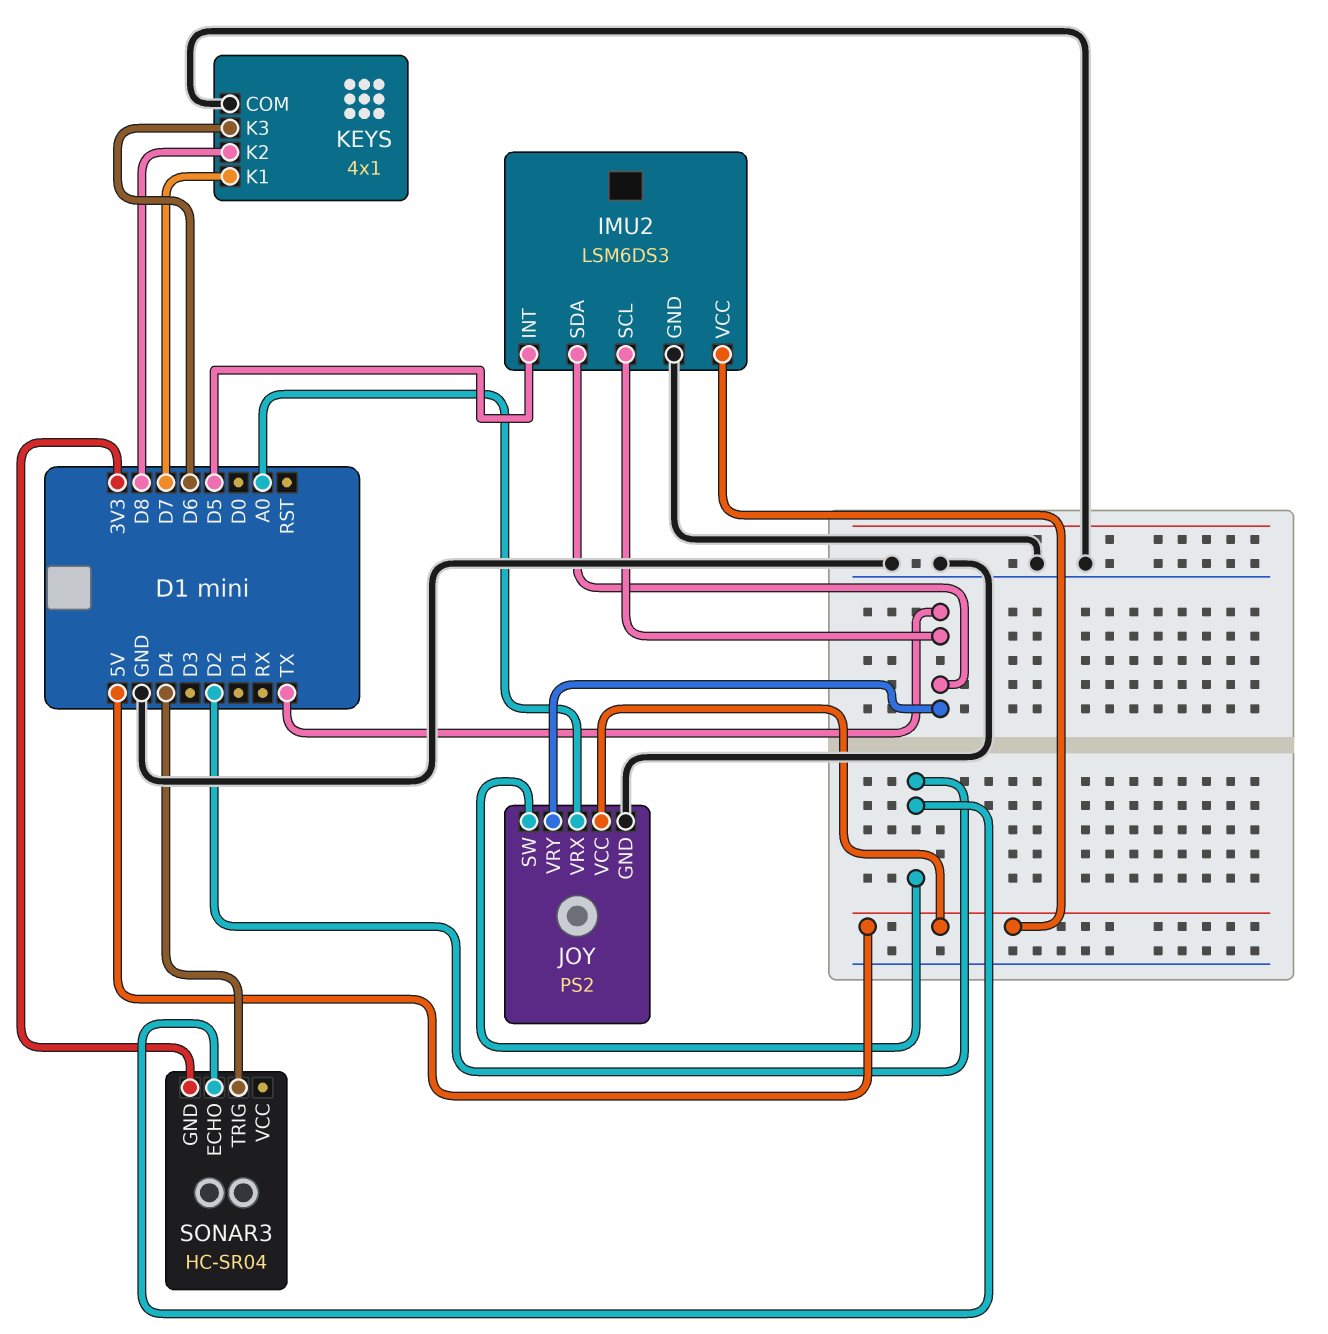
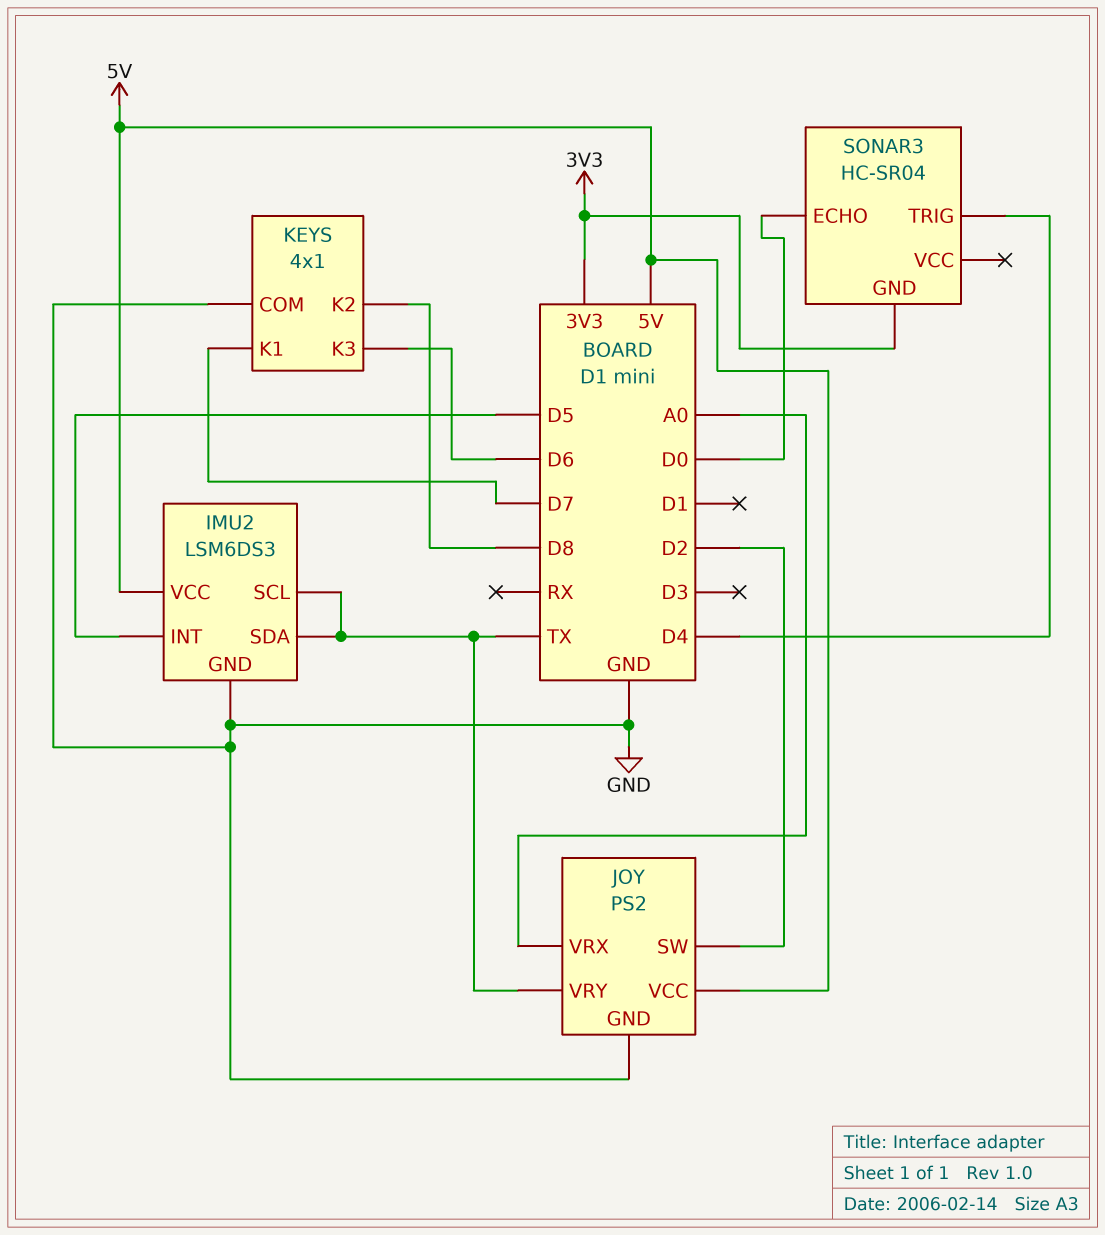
SONAR3 pin ECHO: D2 -> D0

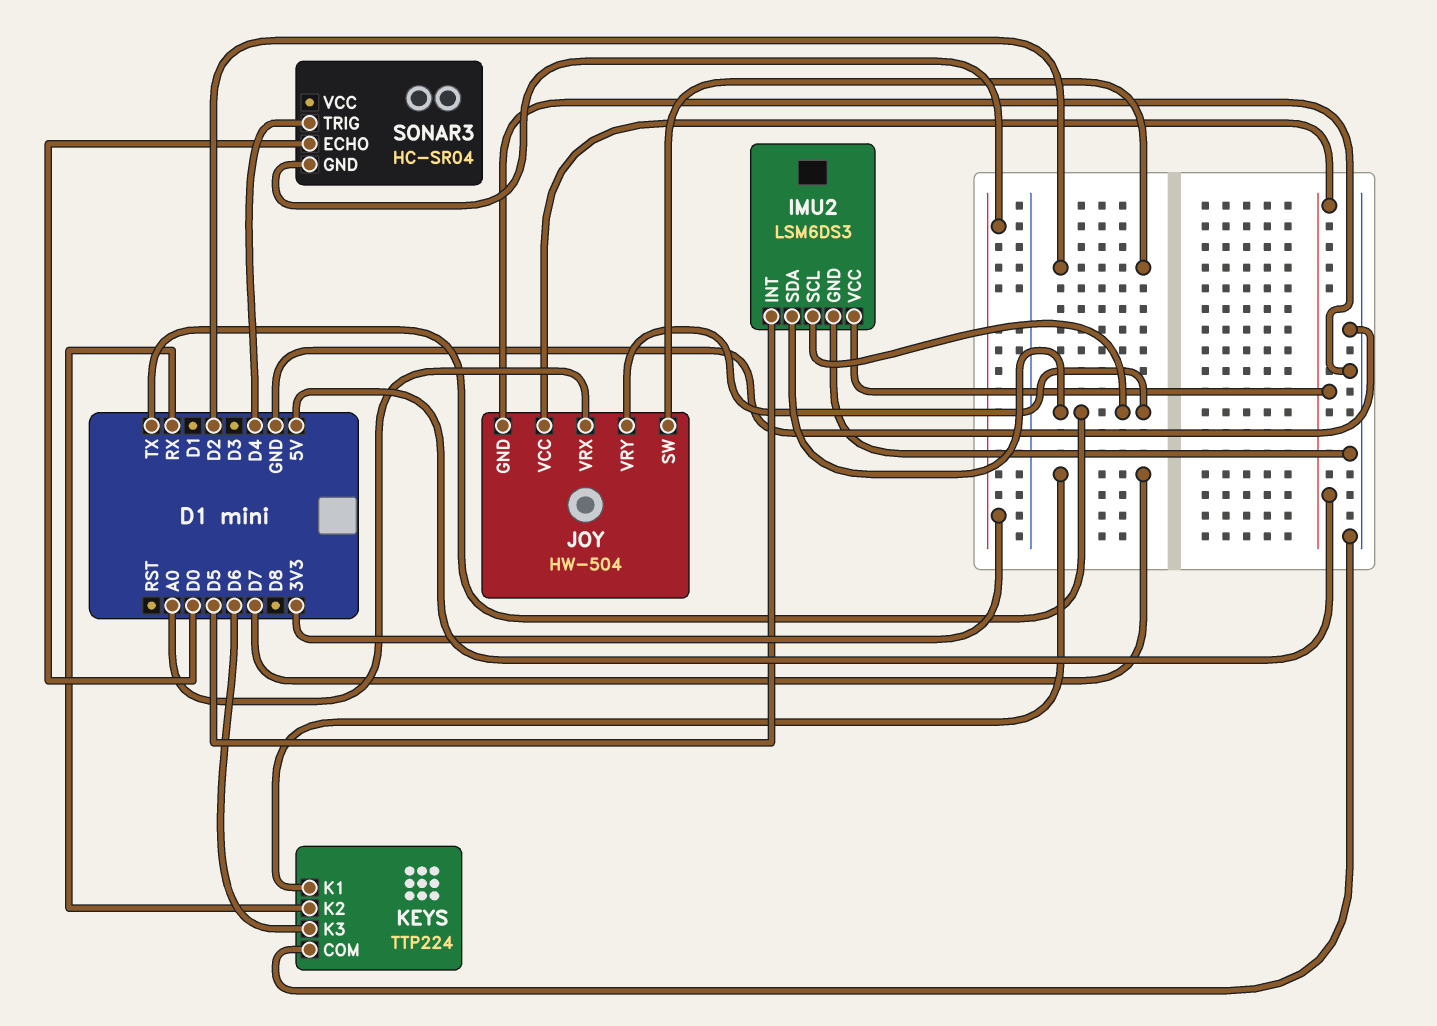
JOY: PS2 -> HW-504
KEYS: 4x1 -> TTP224
KEYS pin K2: D8 -> RX

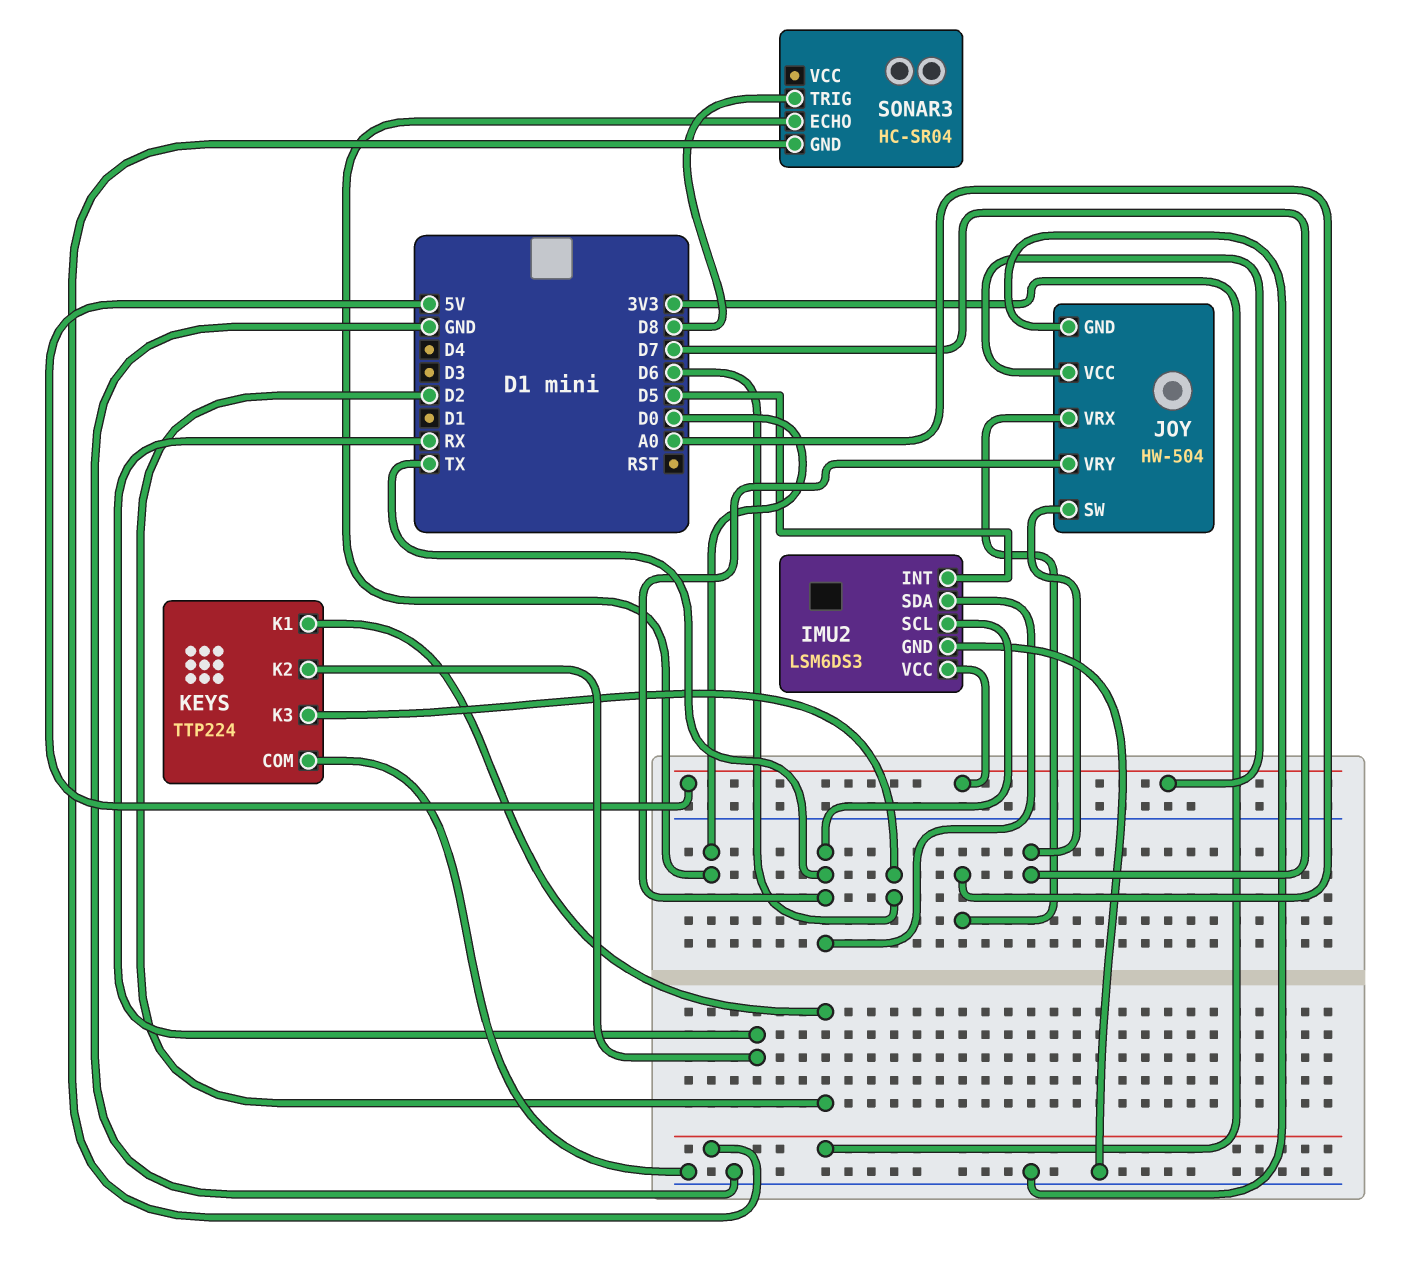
JOY pin SW: D2 -> D7
KEYS pin K1: D7 -> D2
SONAR3 pin TRIG: D4 -> D8

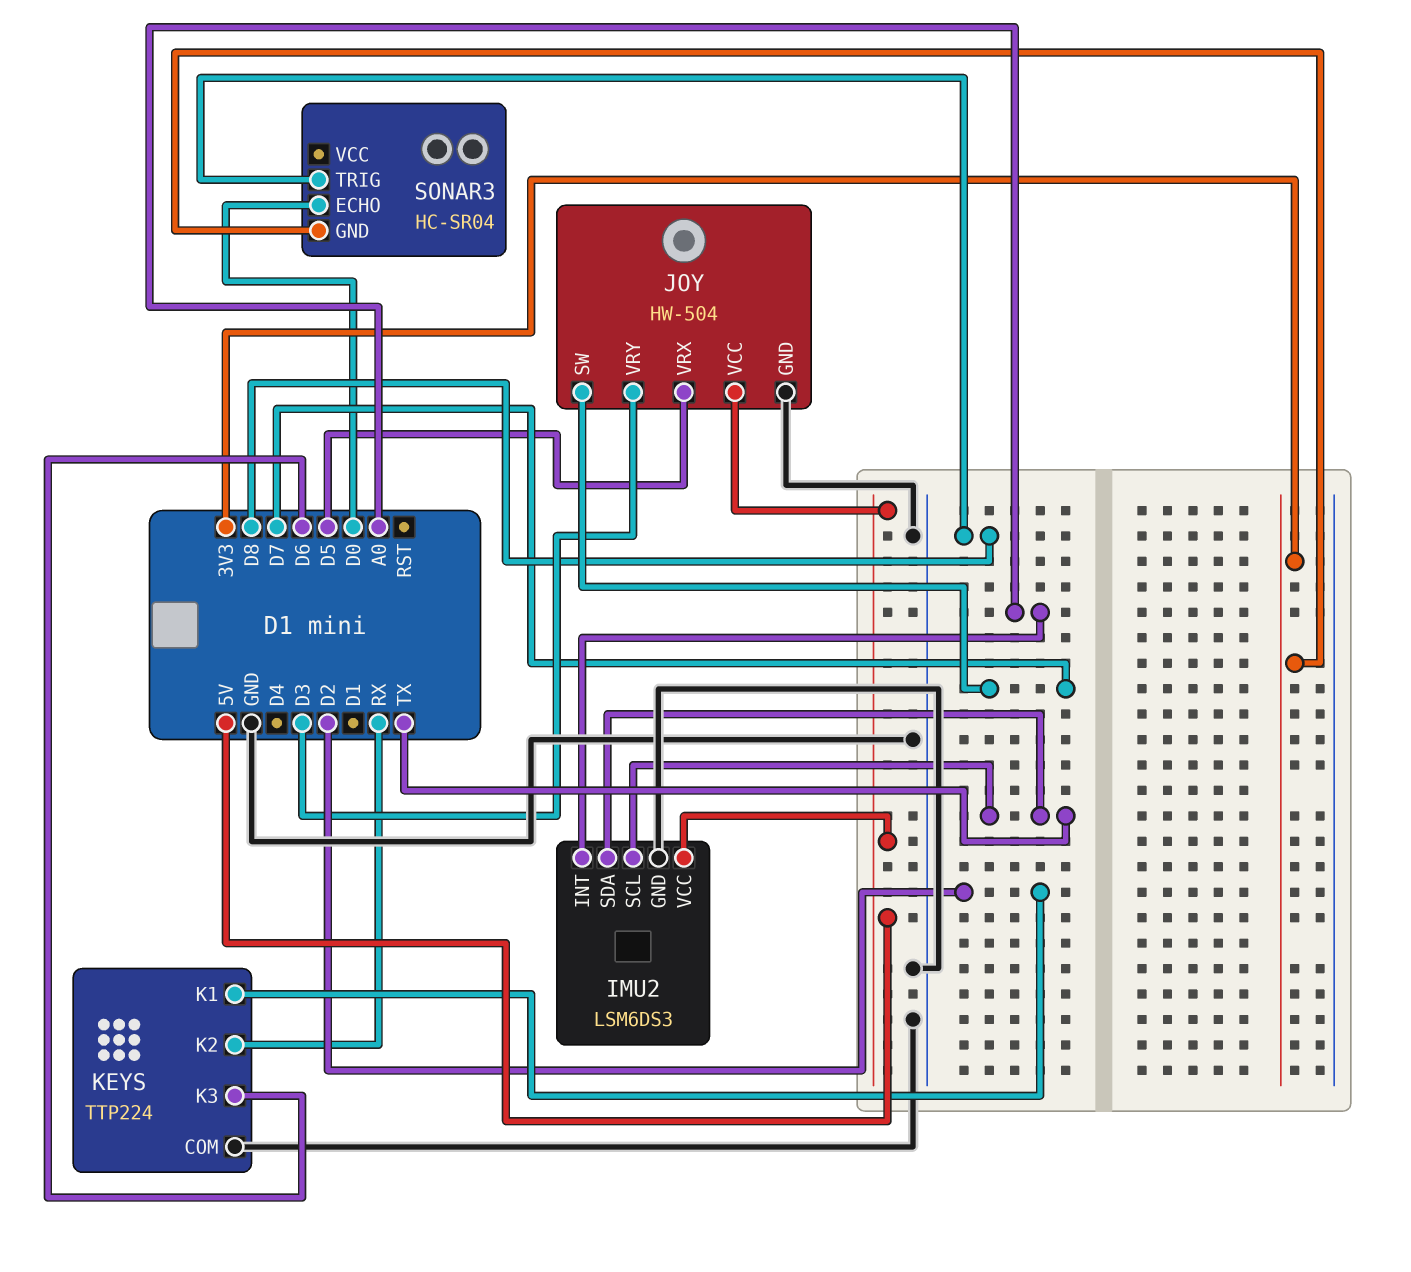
IMU2 pin INT: D5 -> A0
JOY pin VRX: A0 -> D5
JOY pin VRY: TX -> D3

